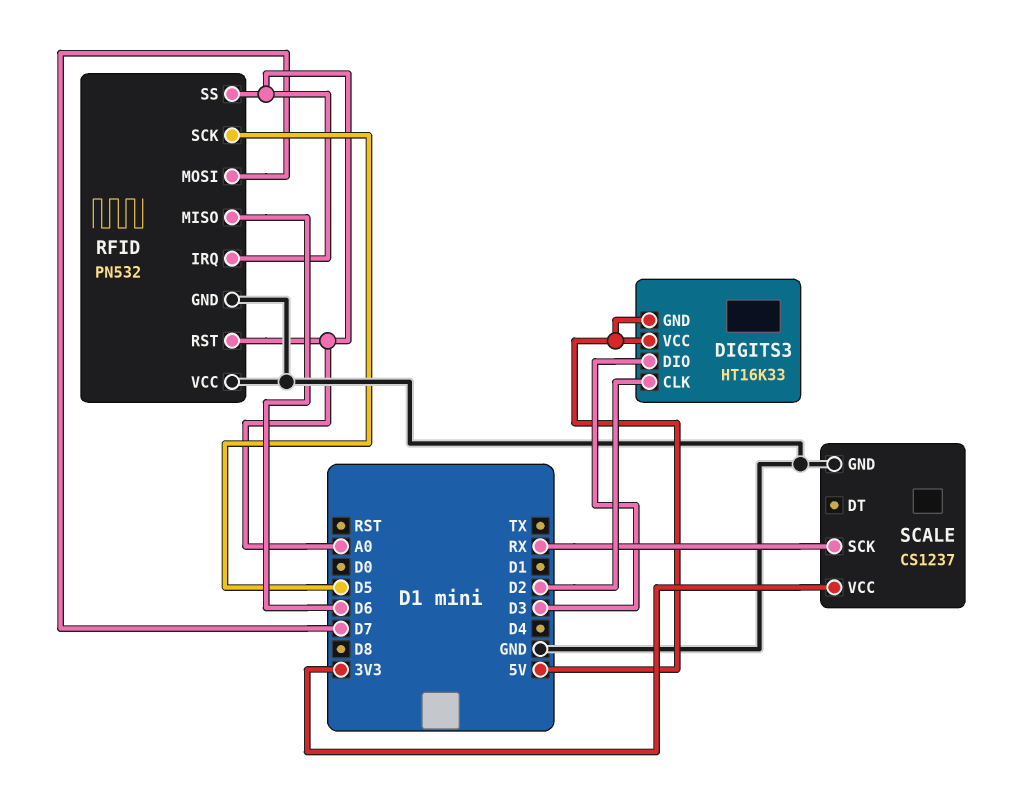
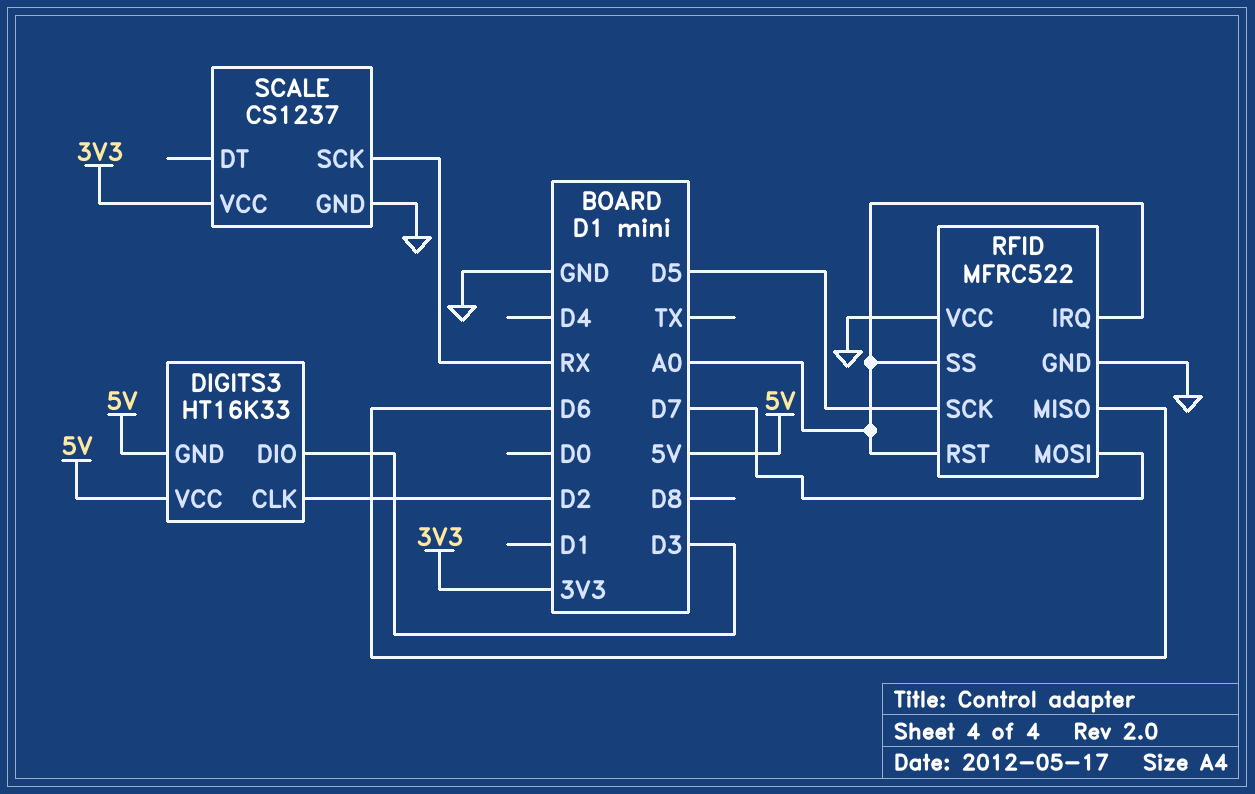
RFID: PN532 -> MFRC522

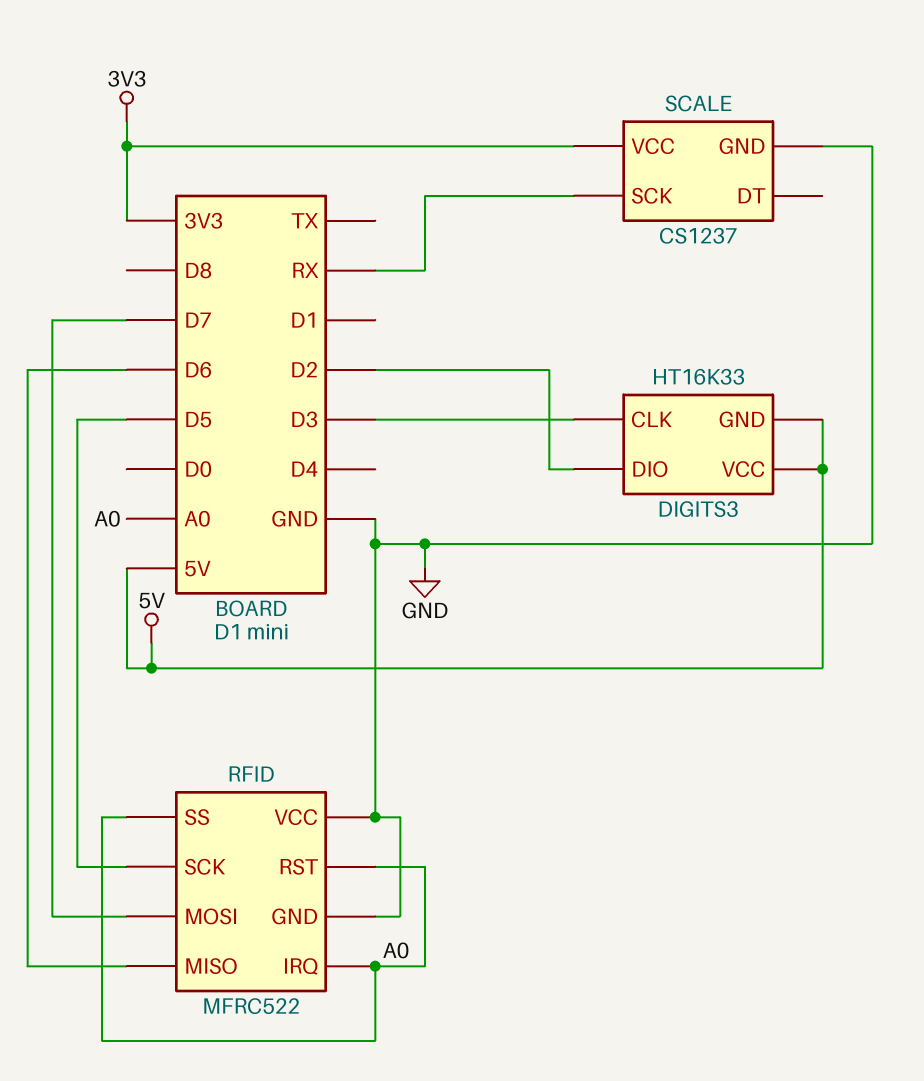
DIGITS3 pin CLK: D2 -> D3
DIGITS3 pin DIO: D3 -> D2

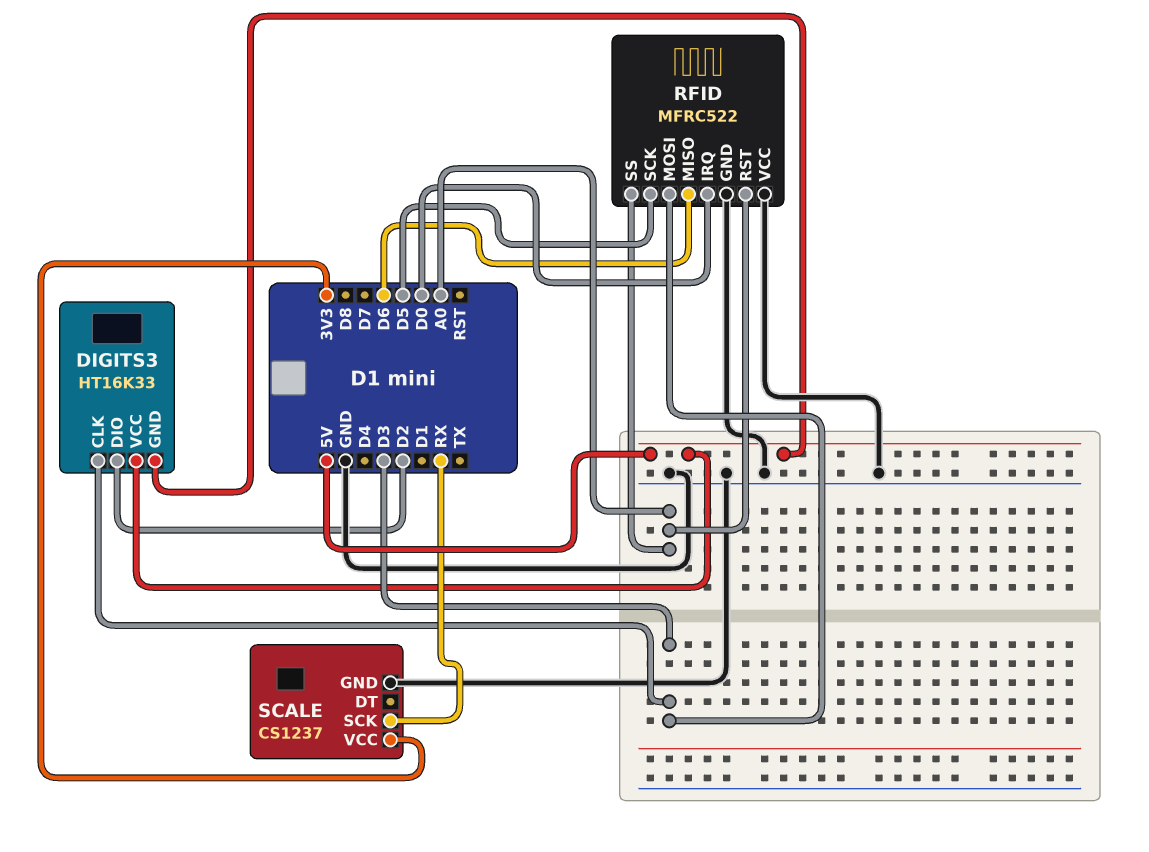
RFID pin IRQ: A0 -> D0
RFID pin MOSI: D7 -> D3

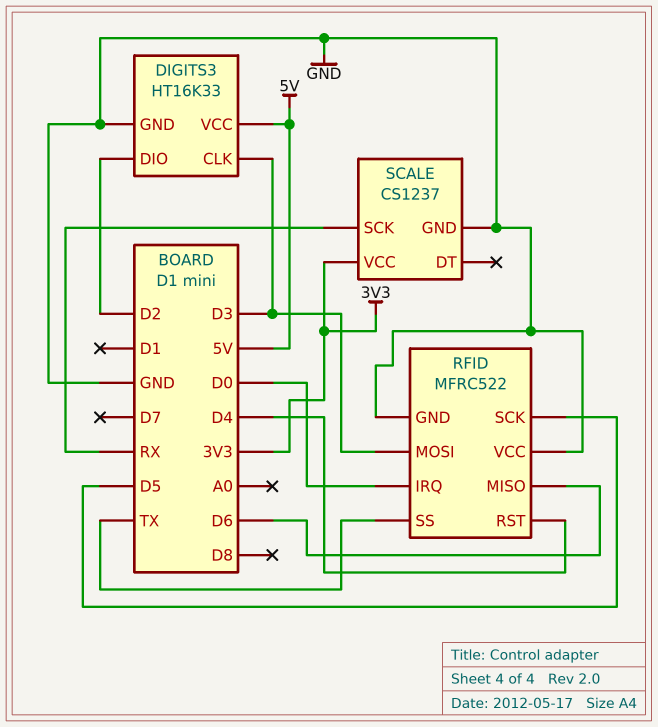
DIGITS3 pin GND: 5V -> GND
RFID pin RST: A0 -> D4
RFID pin SS: A0 -> TX

